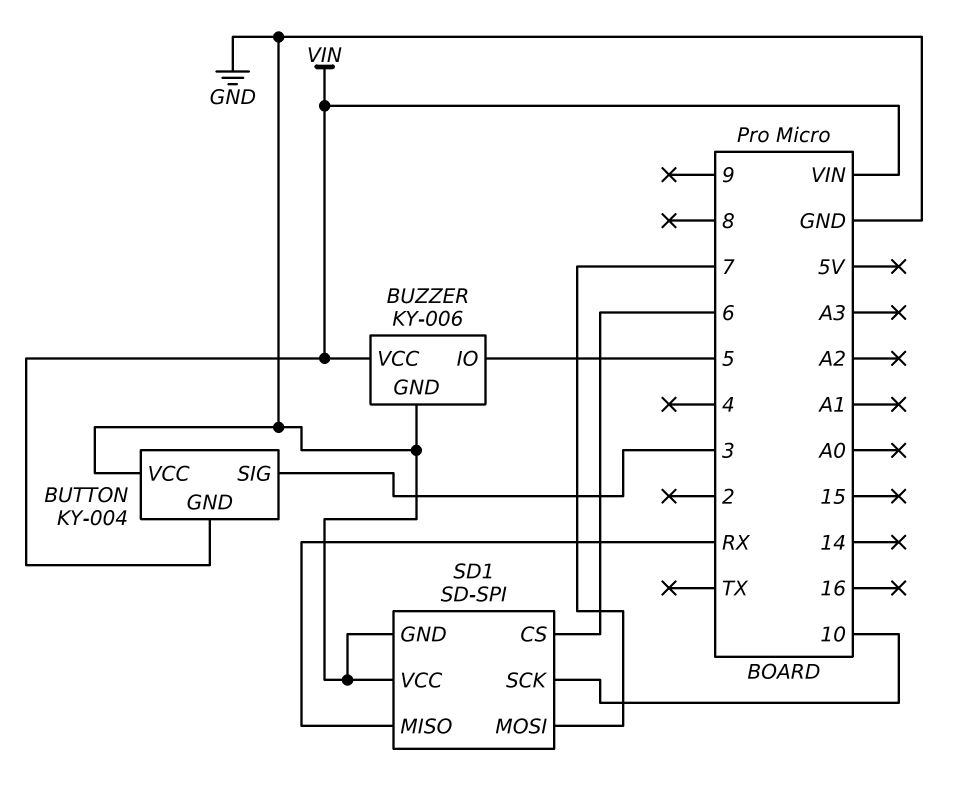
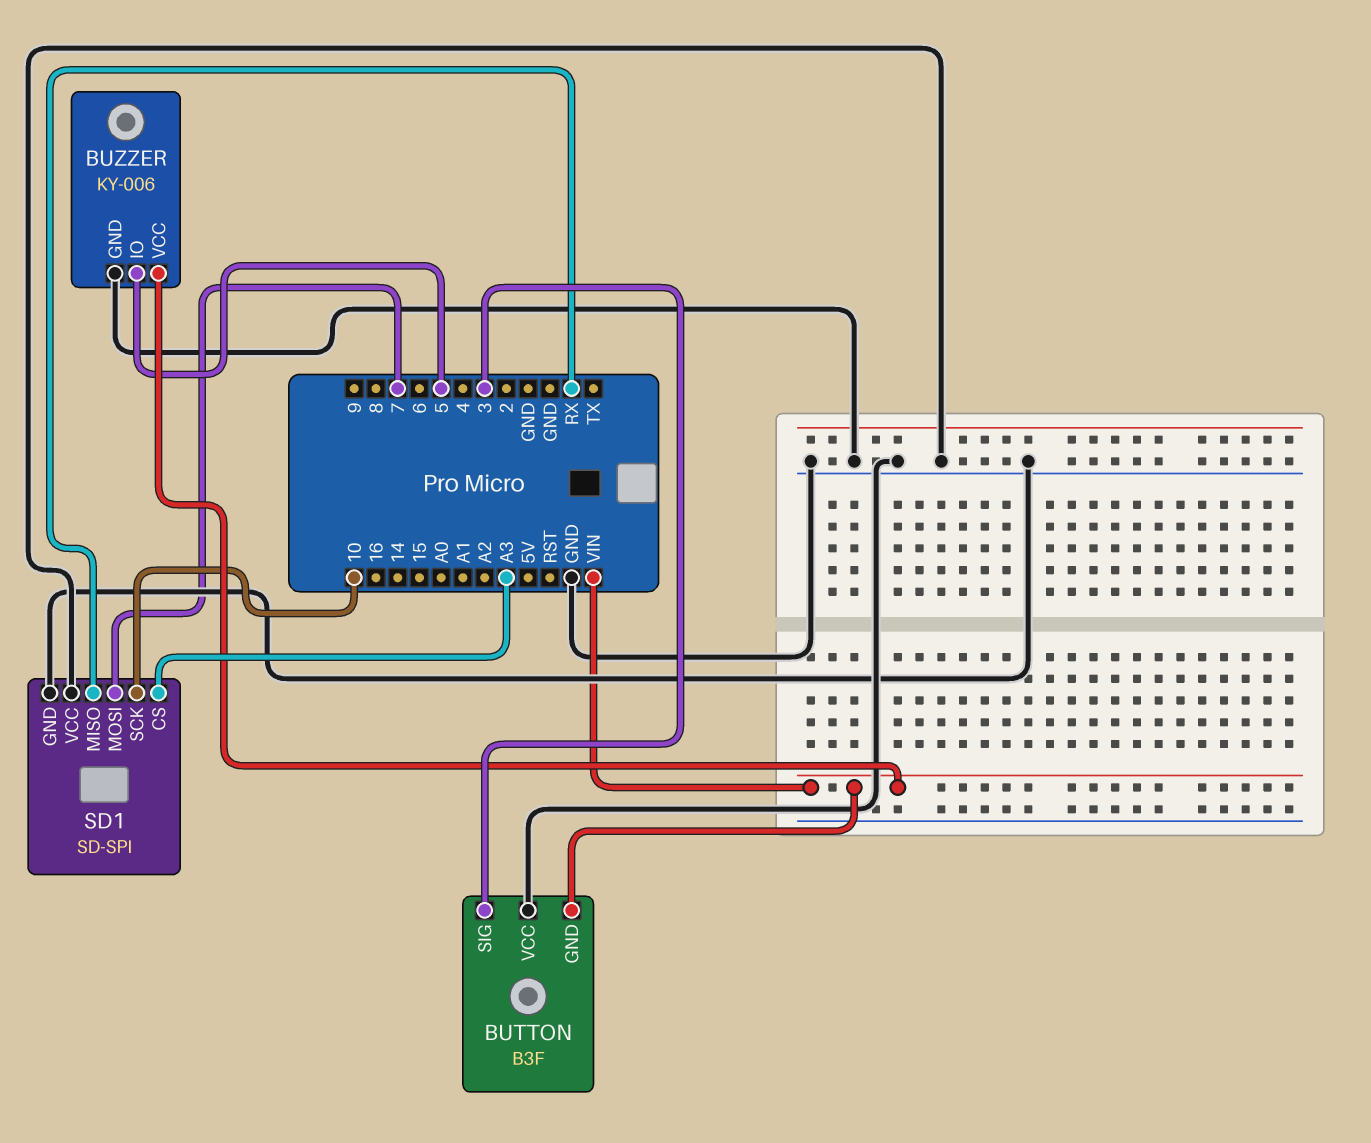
BUTTON: KY-004 -> B3F
SD1 pin CS: 6 -> A3

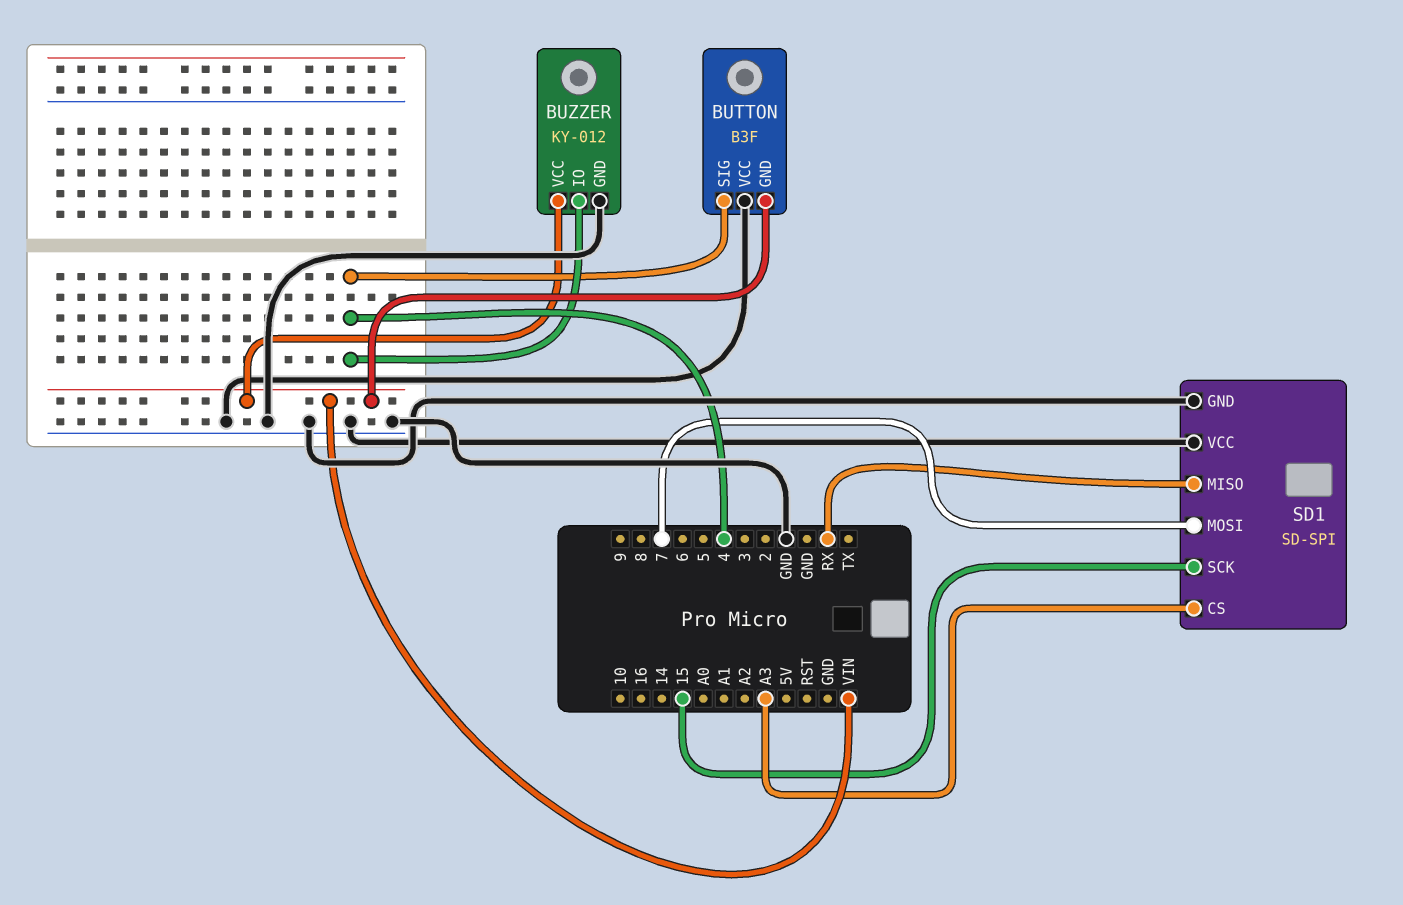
BUTTON pin SIG: 3 -> 4
BUZZER: KY-006 -> KY-012
BUZZER pin IO: 5 -> 4
SD1 pin SCK: 10 -> 15

